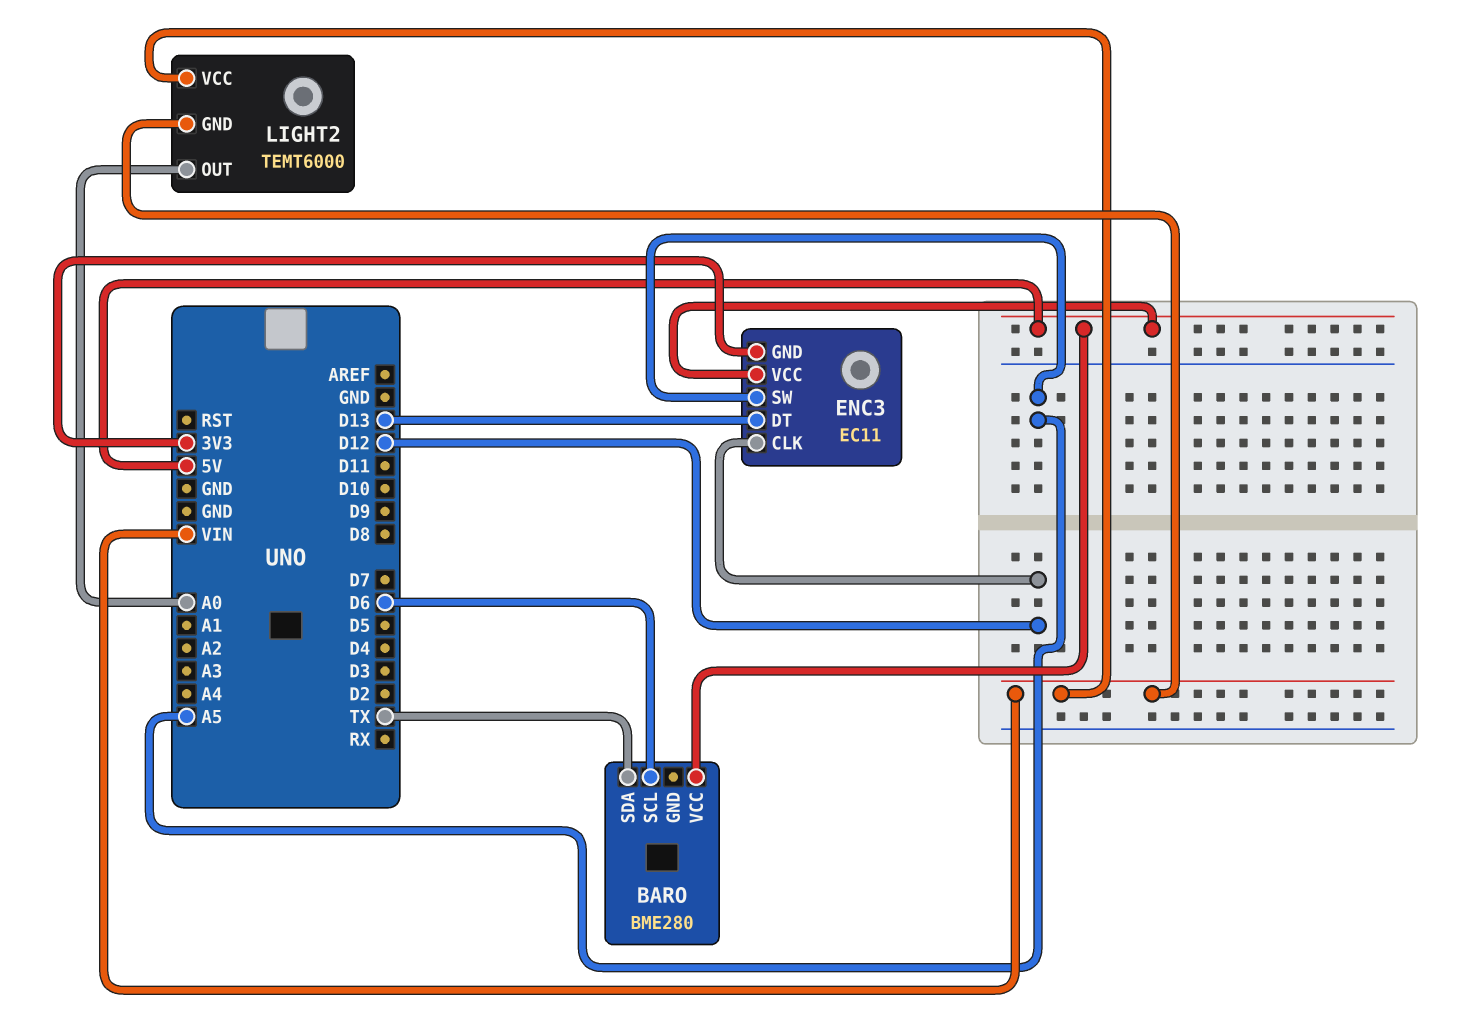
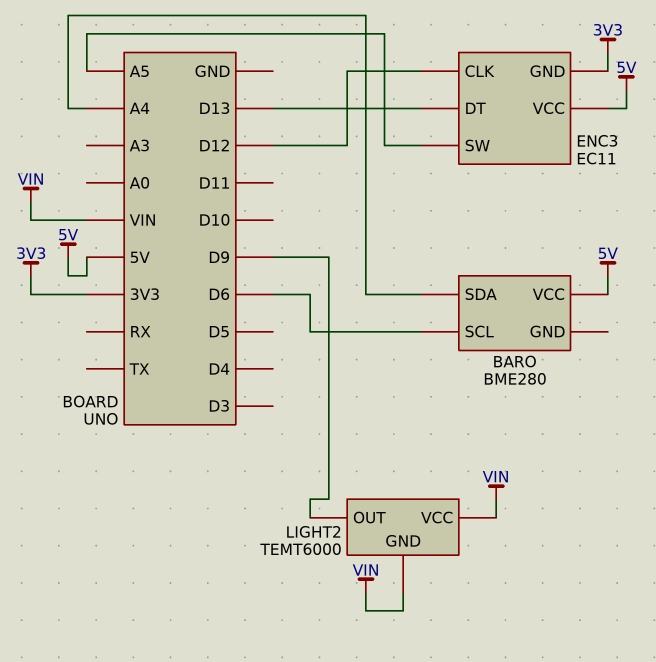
BARO pin SDA: TX -> A4
LIGHT2 pin OUT: A0 -> D9

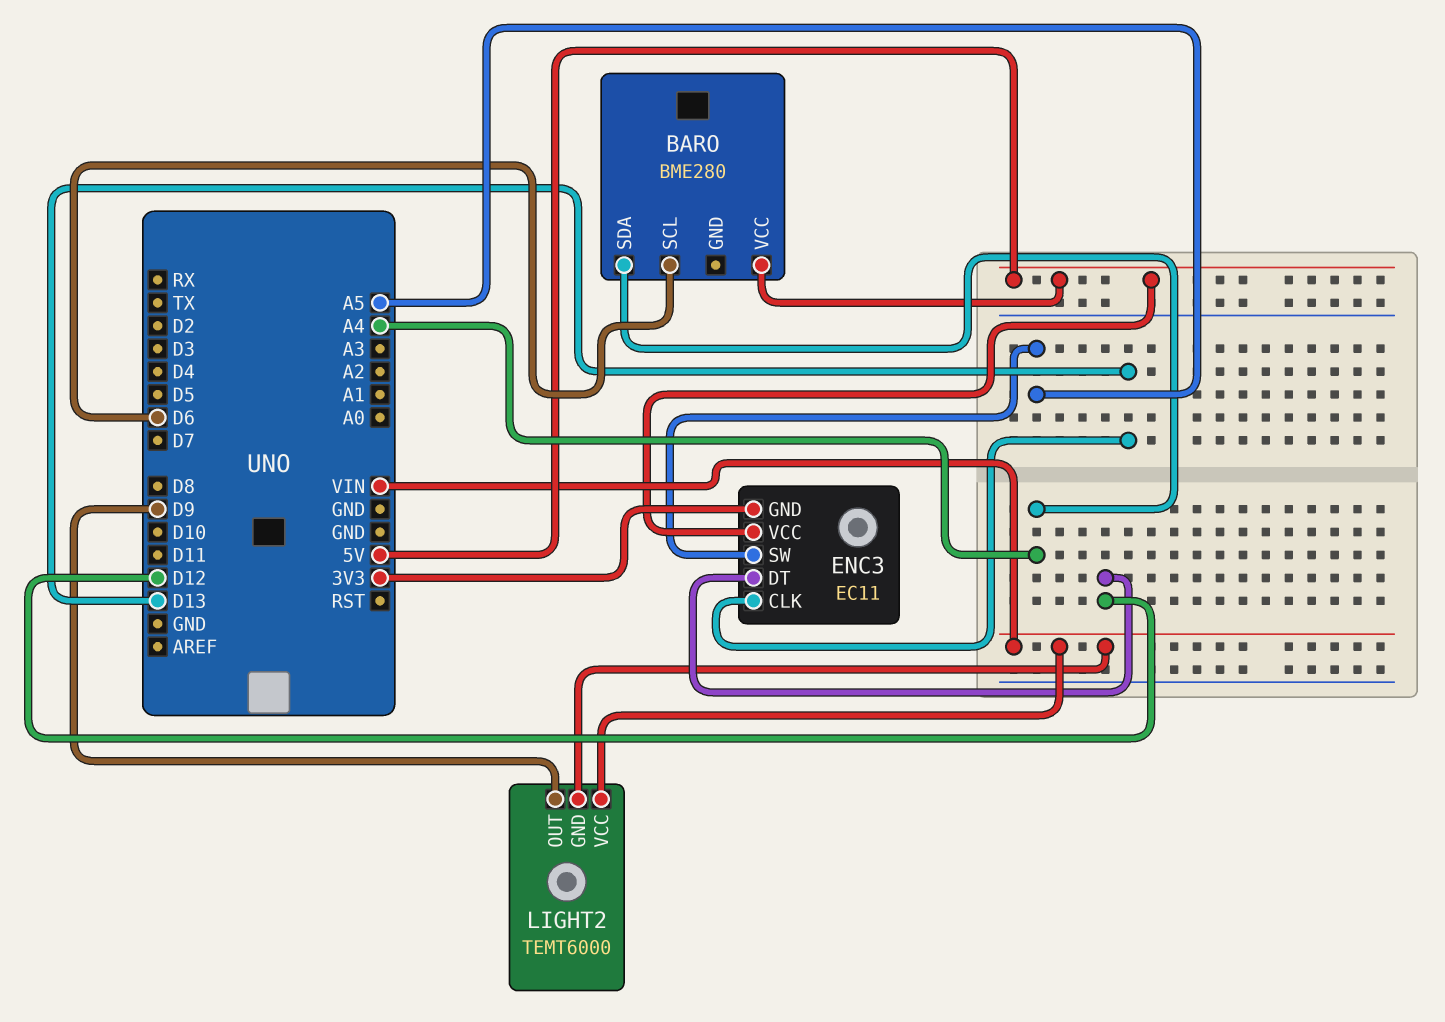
ENC3 pin CLK: D12 -> D13
ENC3 pin DT: D13 -> D12

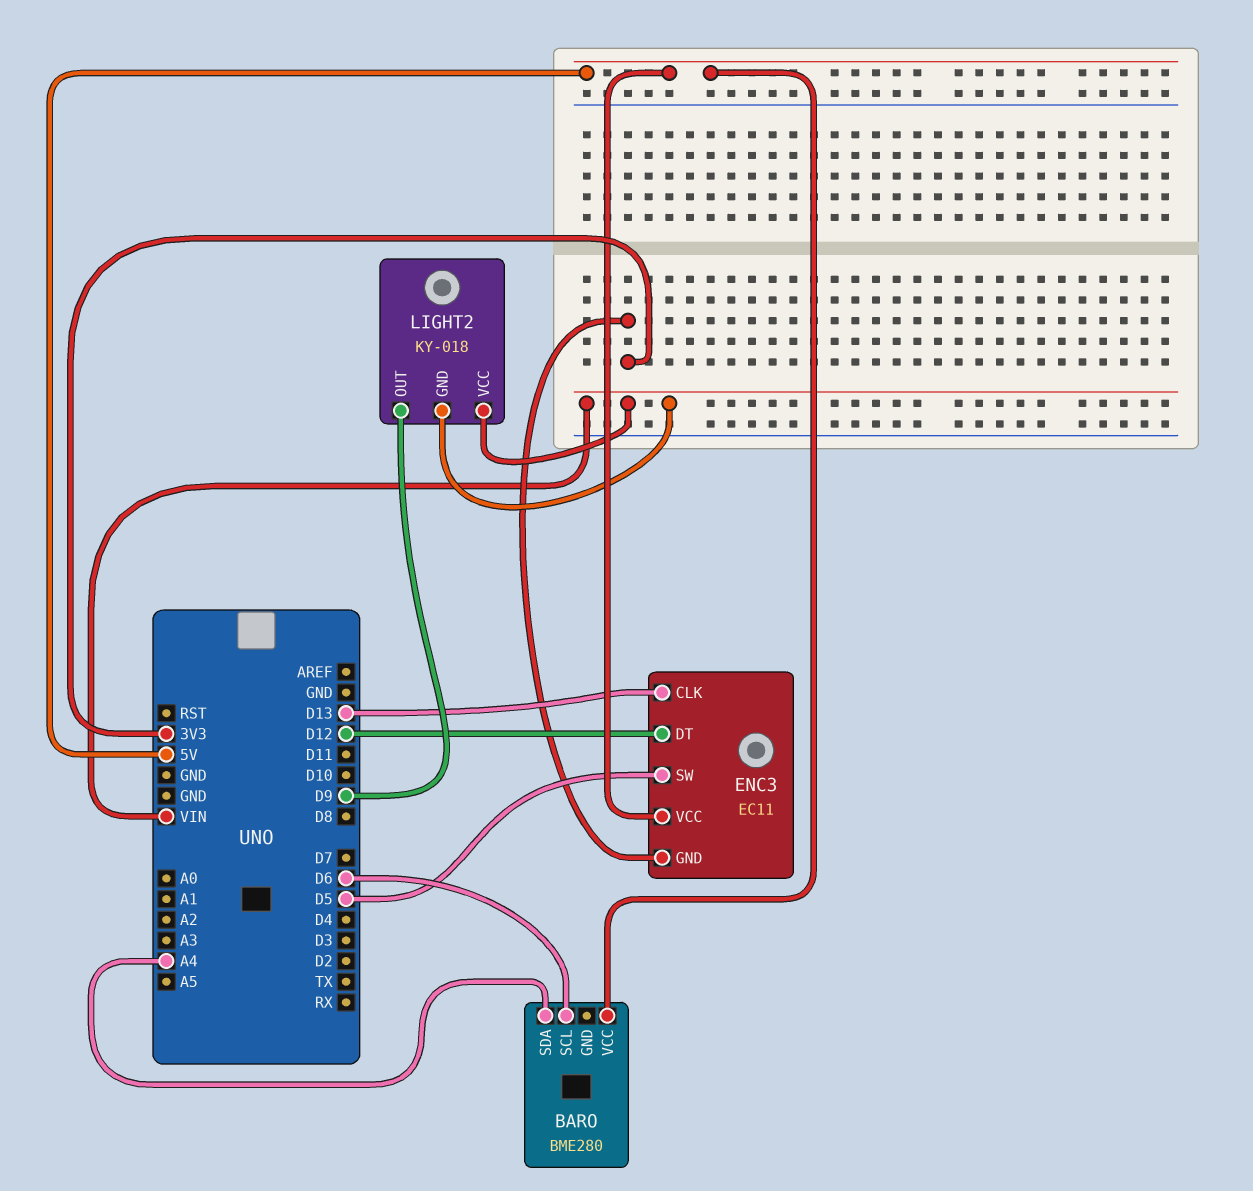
ENC3 pin SW: A5 -> D5
LIGHT2: TEMT6000 -> KY-018

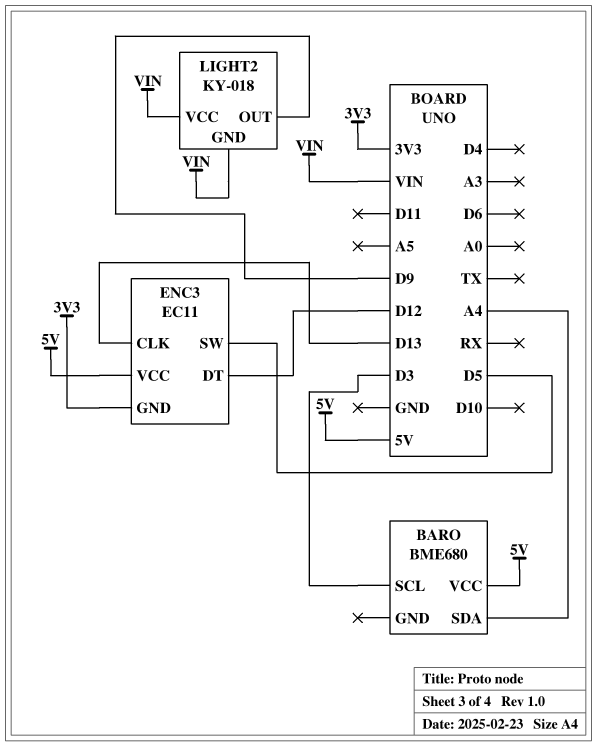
BARO: BME280 -> BME680
BARO pin SCL: D6 -> D3

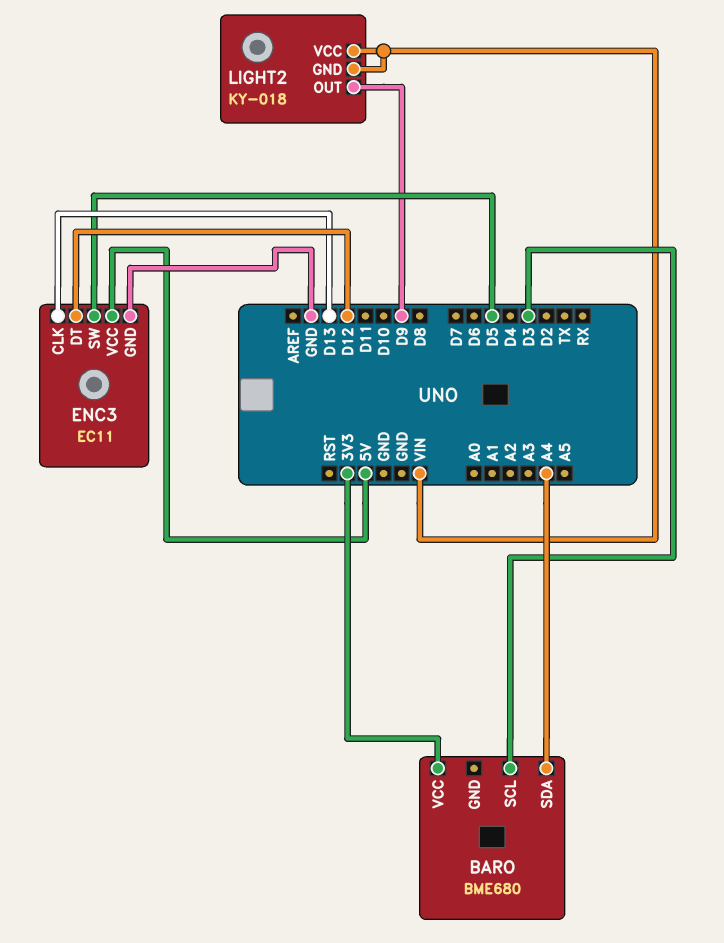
BARO pin VCC: 5V -> 3V3
ENC3 pin GND: 3V3 -> GND

